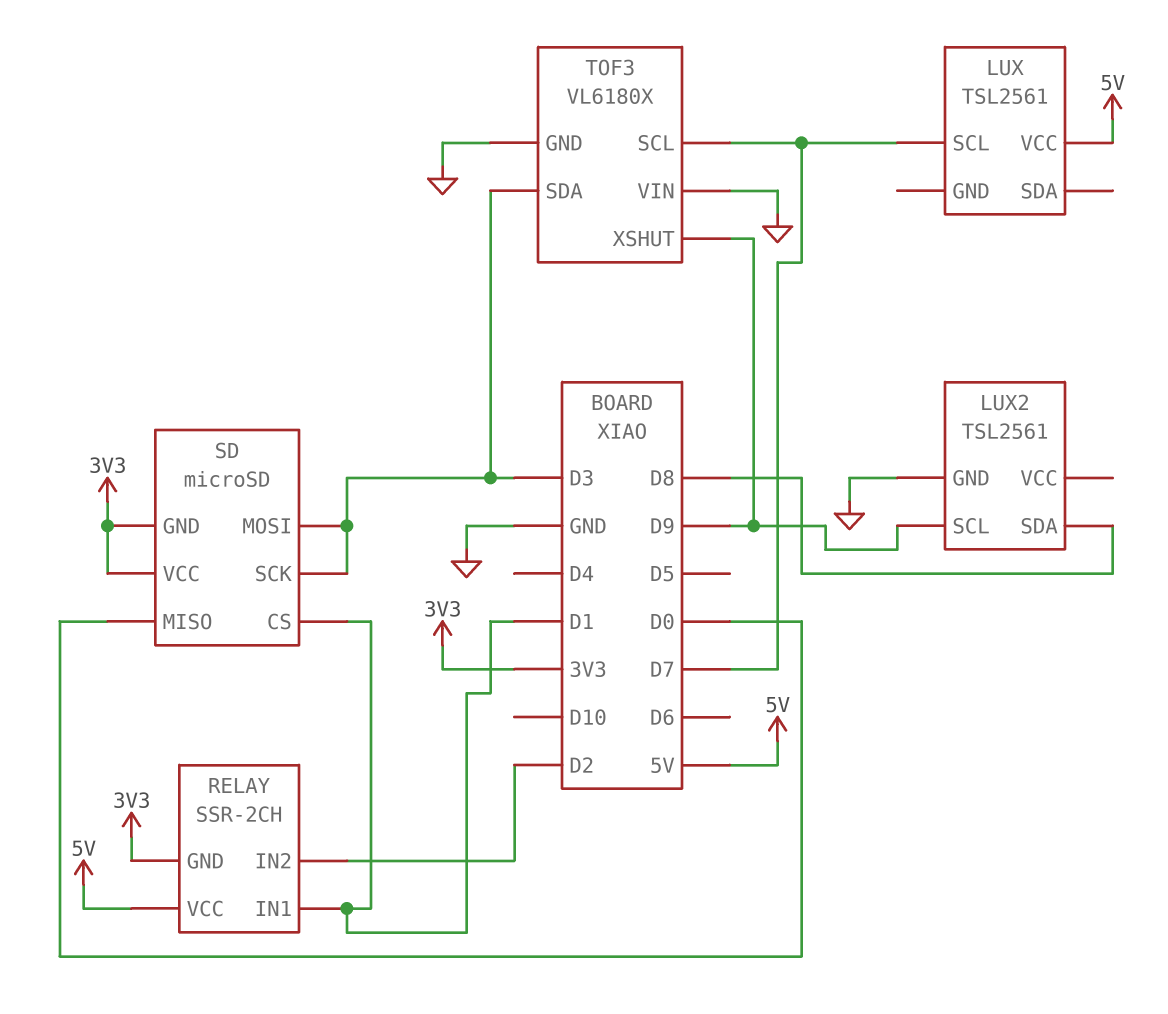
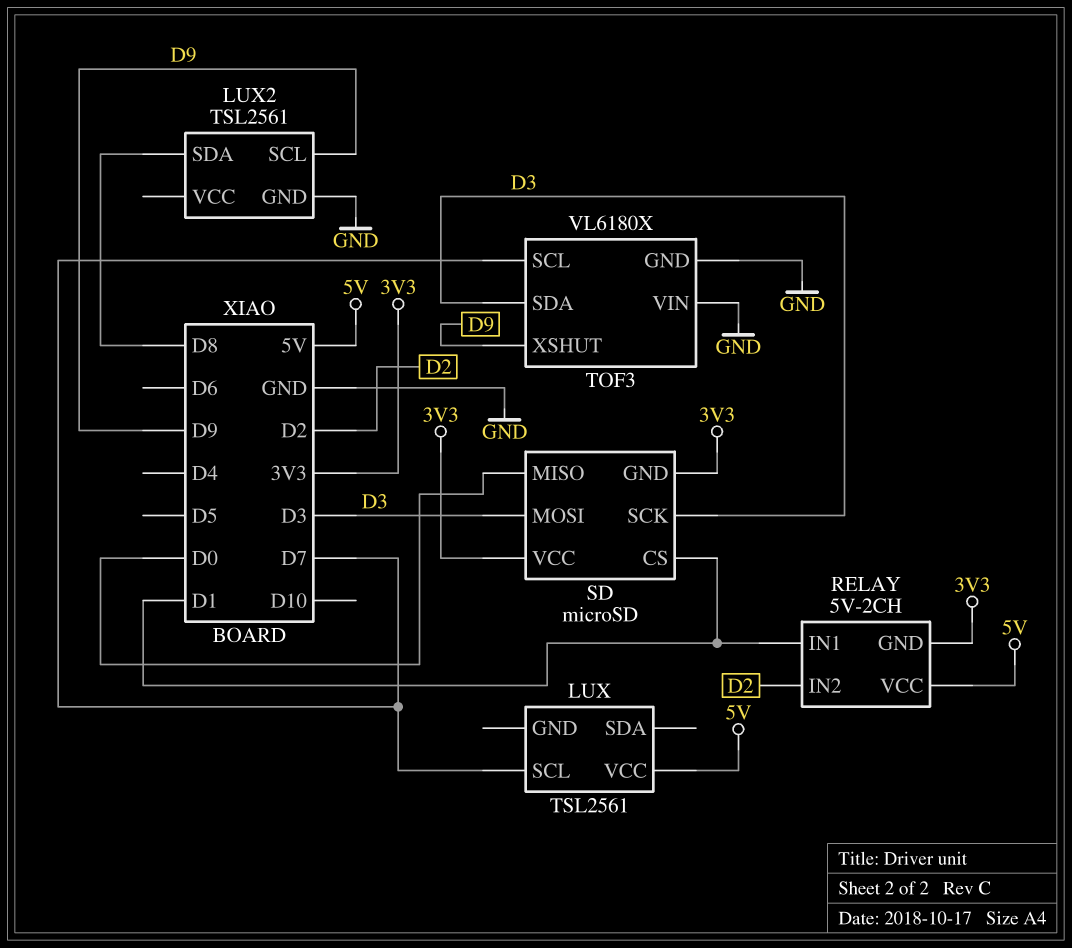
RELAY: SSR-2CH -> 5V-2CH

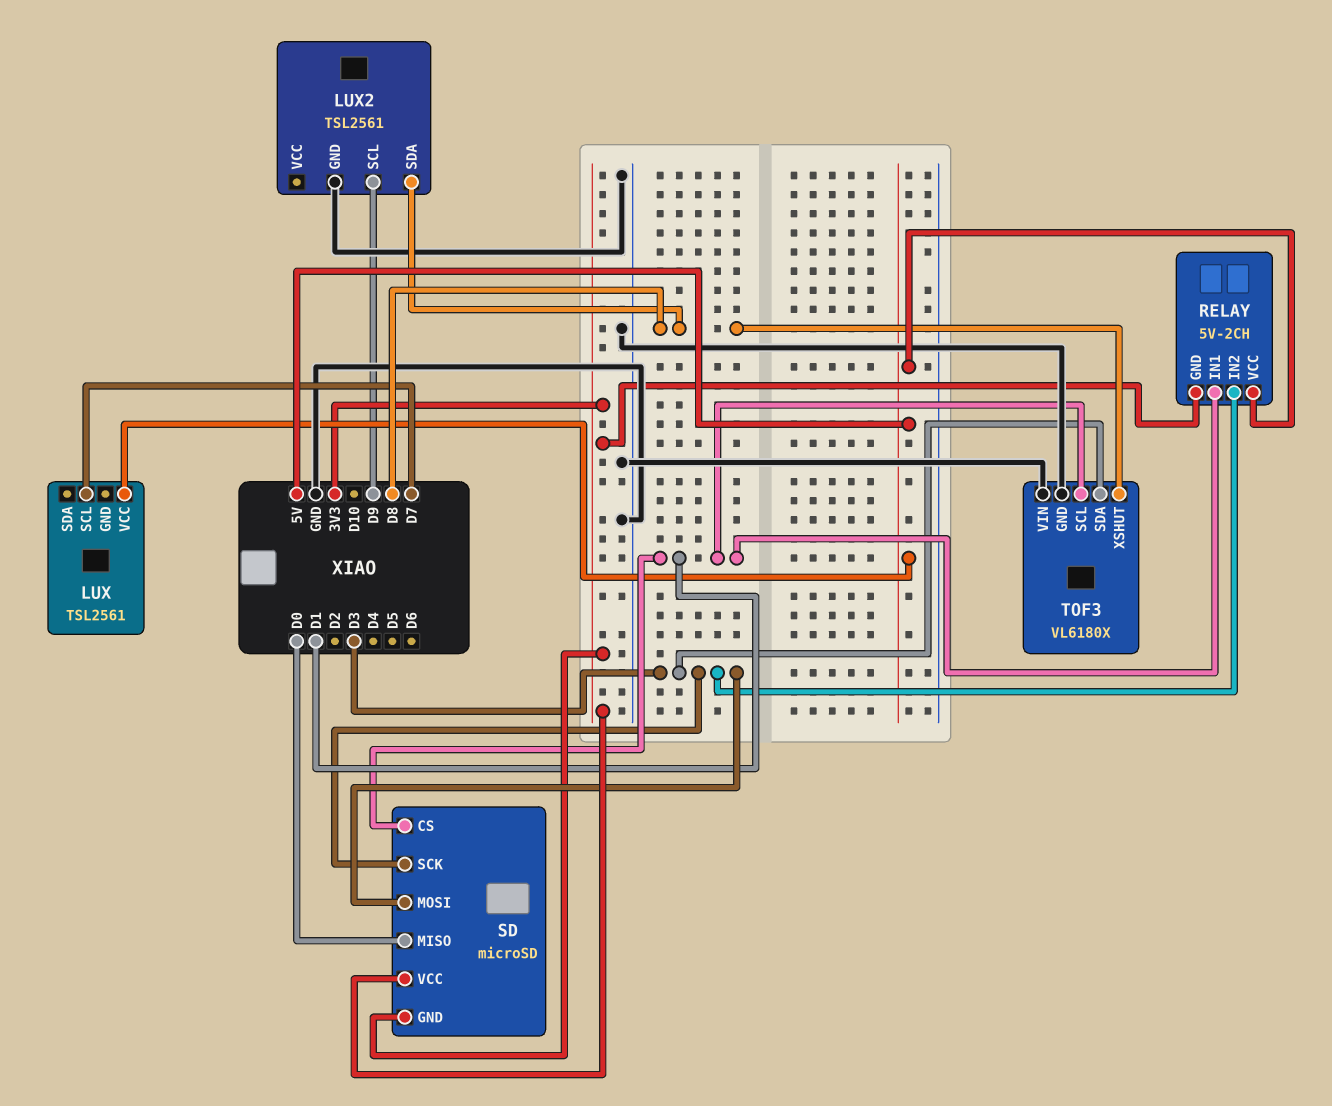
RELAY pin IN2: D2 -> D3
TOF3 pin SCL: D7 -> D1
TOF3 pin XSHUT: D9 -> D8

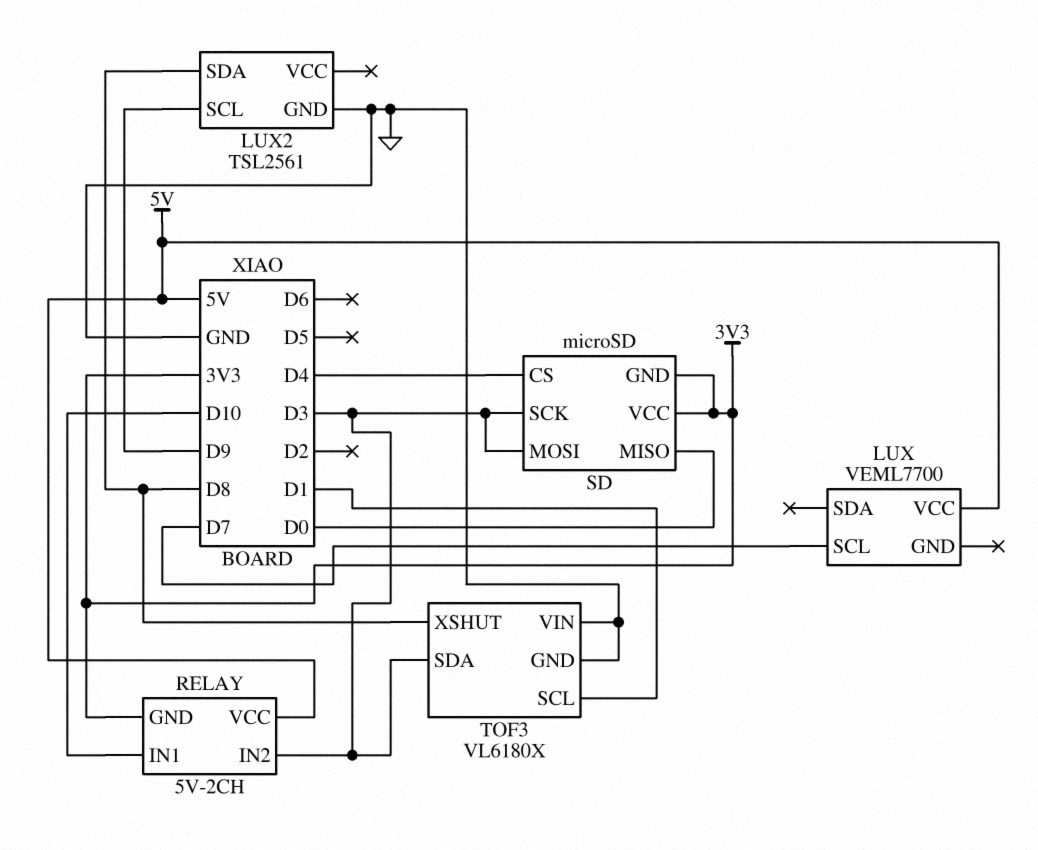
LUX: TSL2561 -> VEML7700
RELAY pin IN1: D1 -> D10
SD pin CS: D1 -> D4

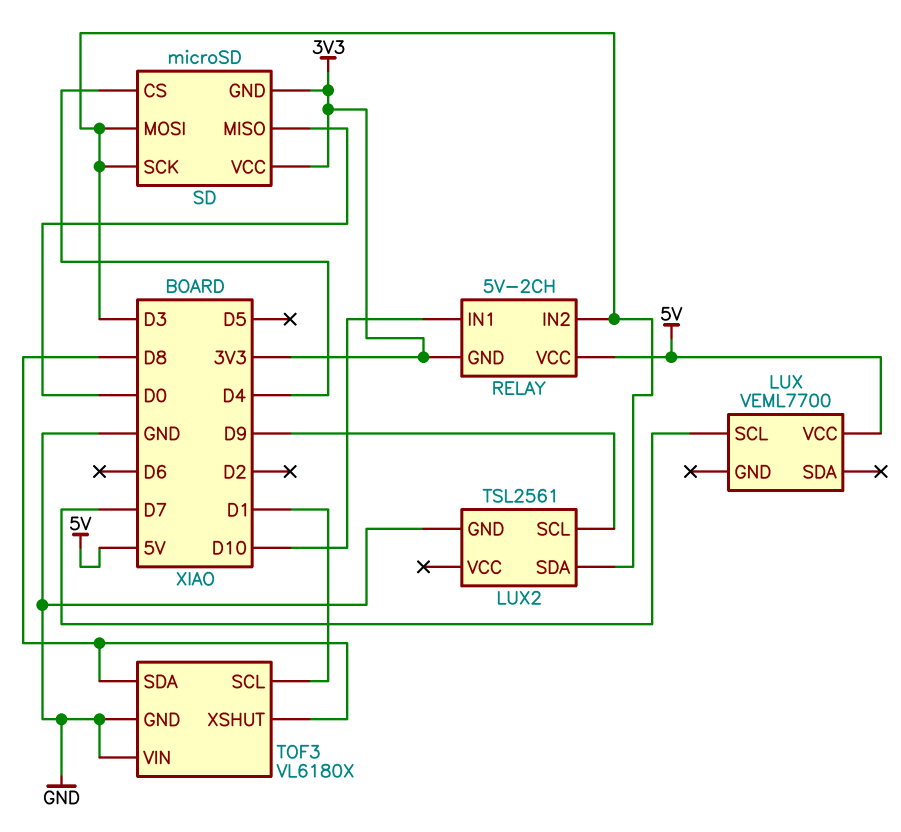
LUX2 pin SDA: D8 -> D3
TOF3 pin SDA: D3 -> D8

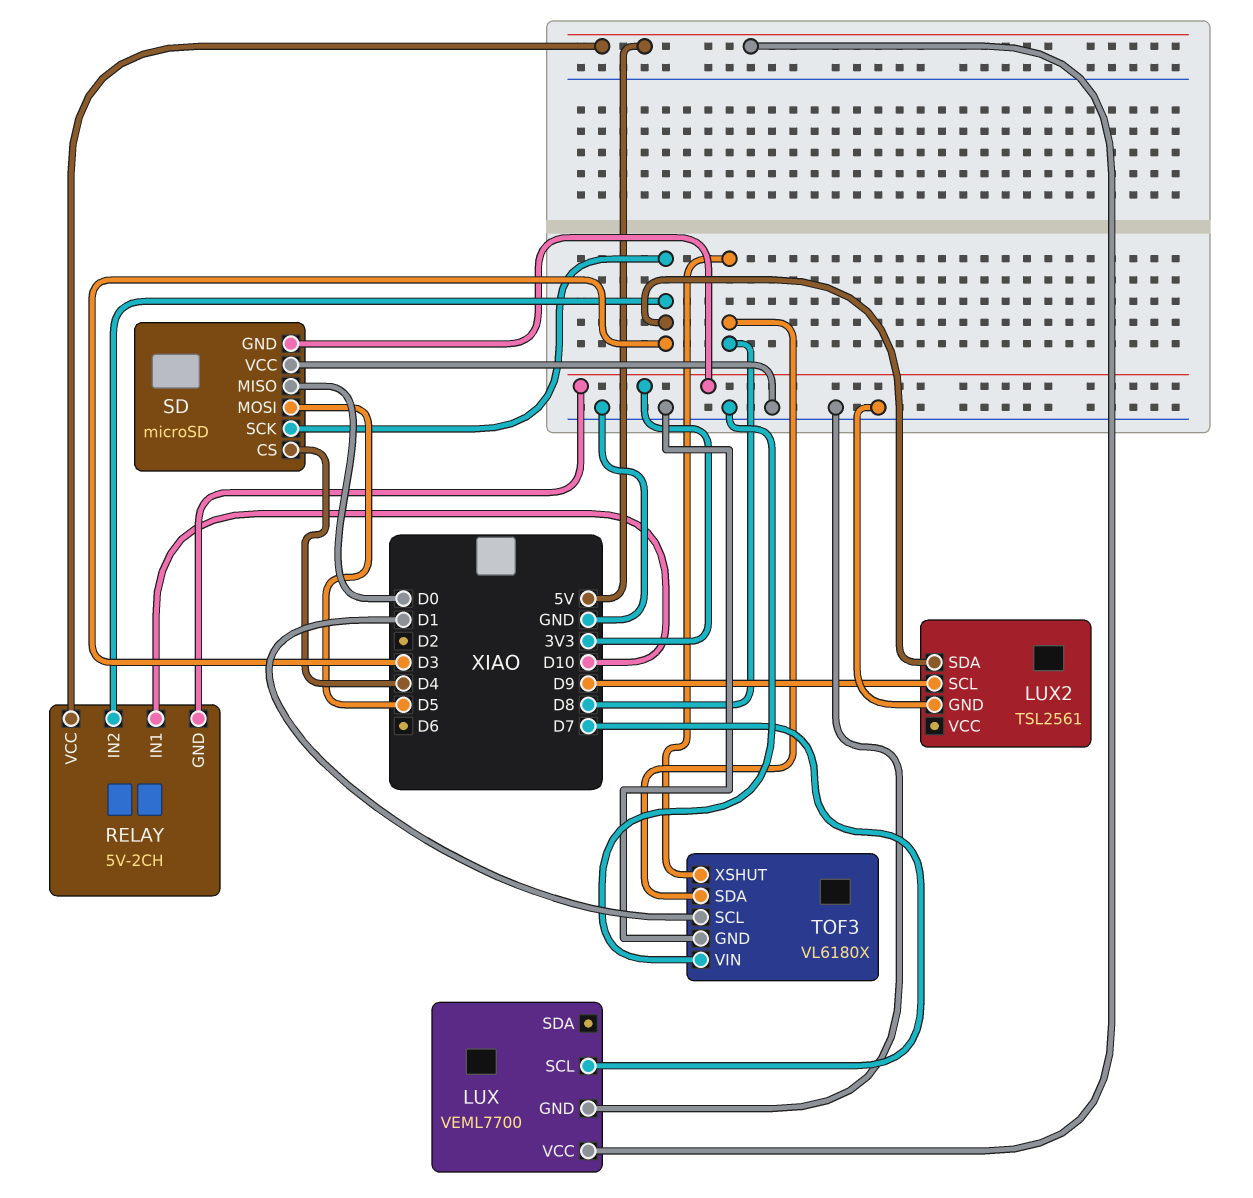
LUX pin GND: none -> GND
SD pin MOSI: D3 -> D5
SD pin VCC: 3V3 -> GND

